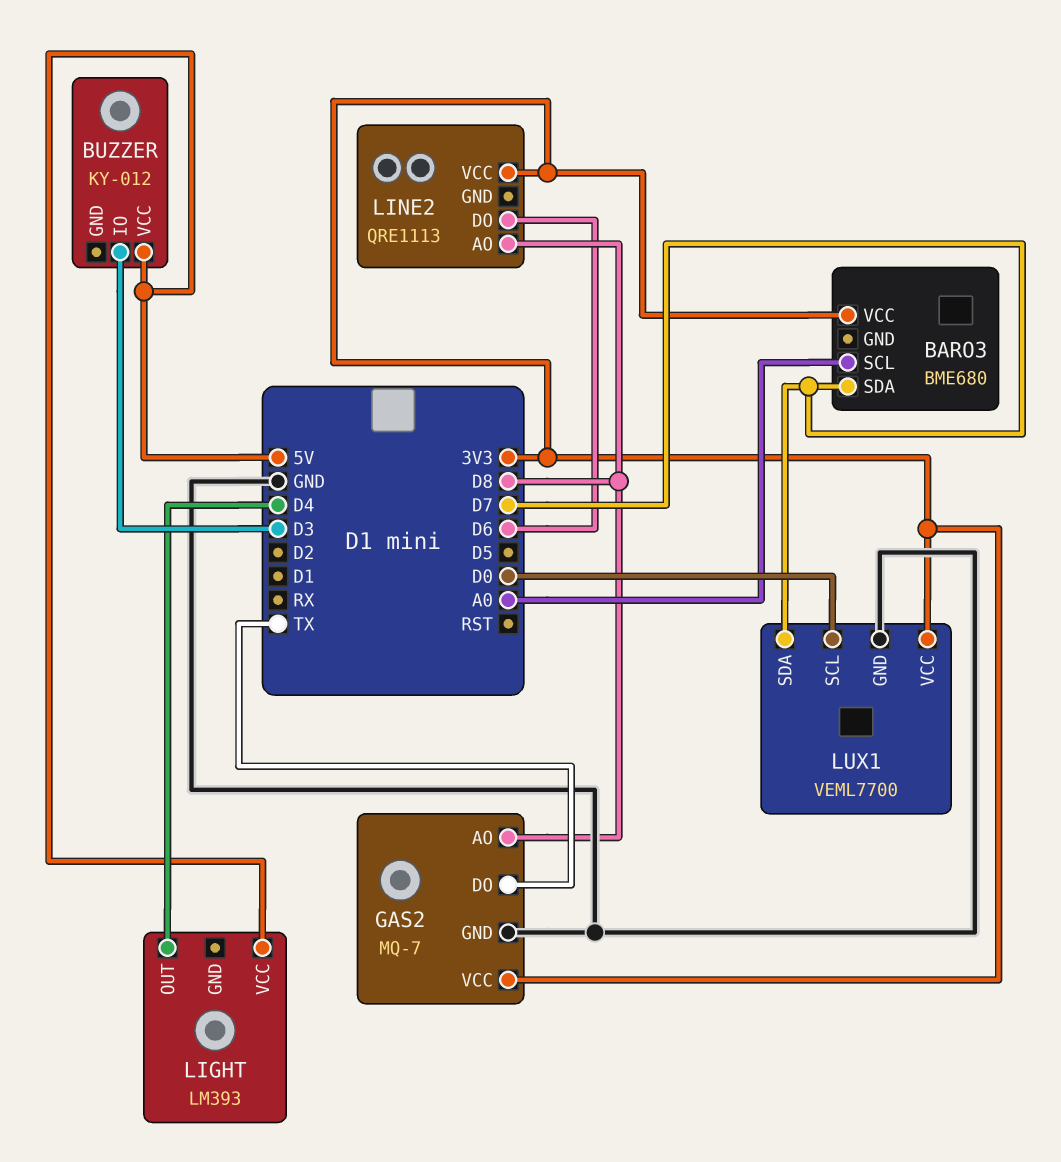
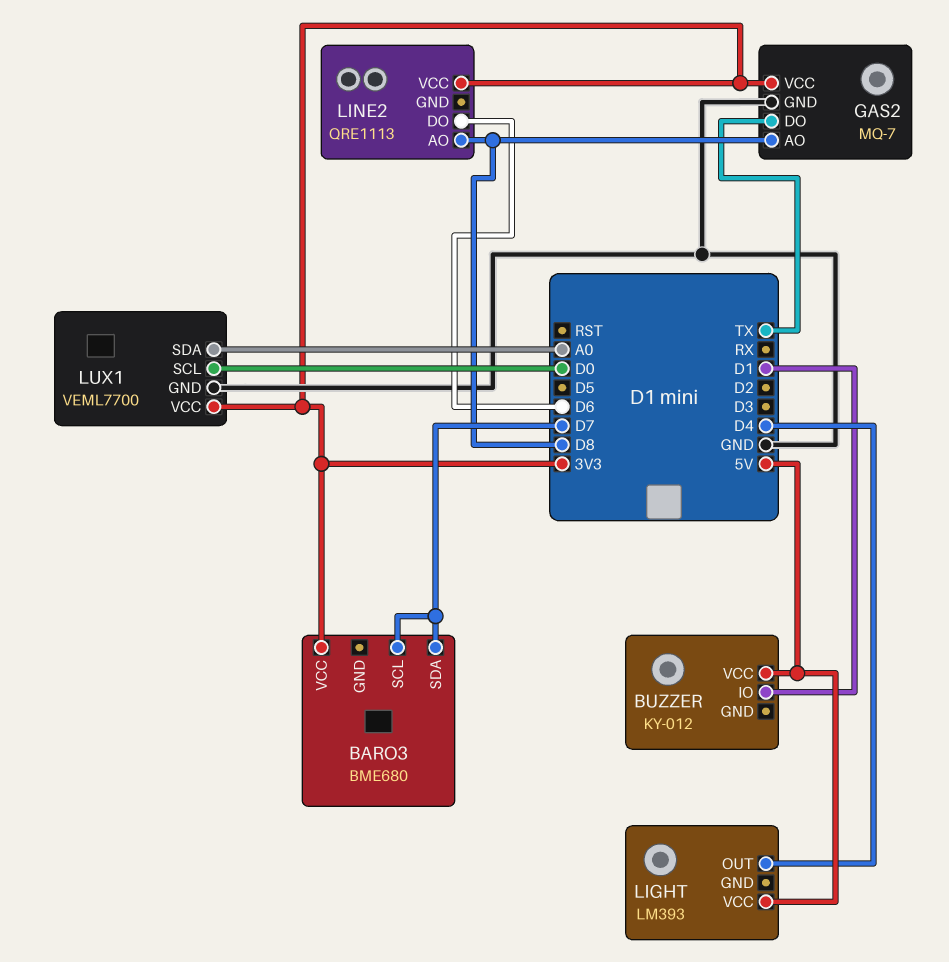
BARO3 pin SCL: A0 -> D7
BUZZER pin IO: D3 -> D1
LUX1 pin SDA: D7 -> A0

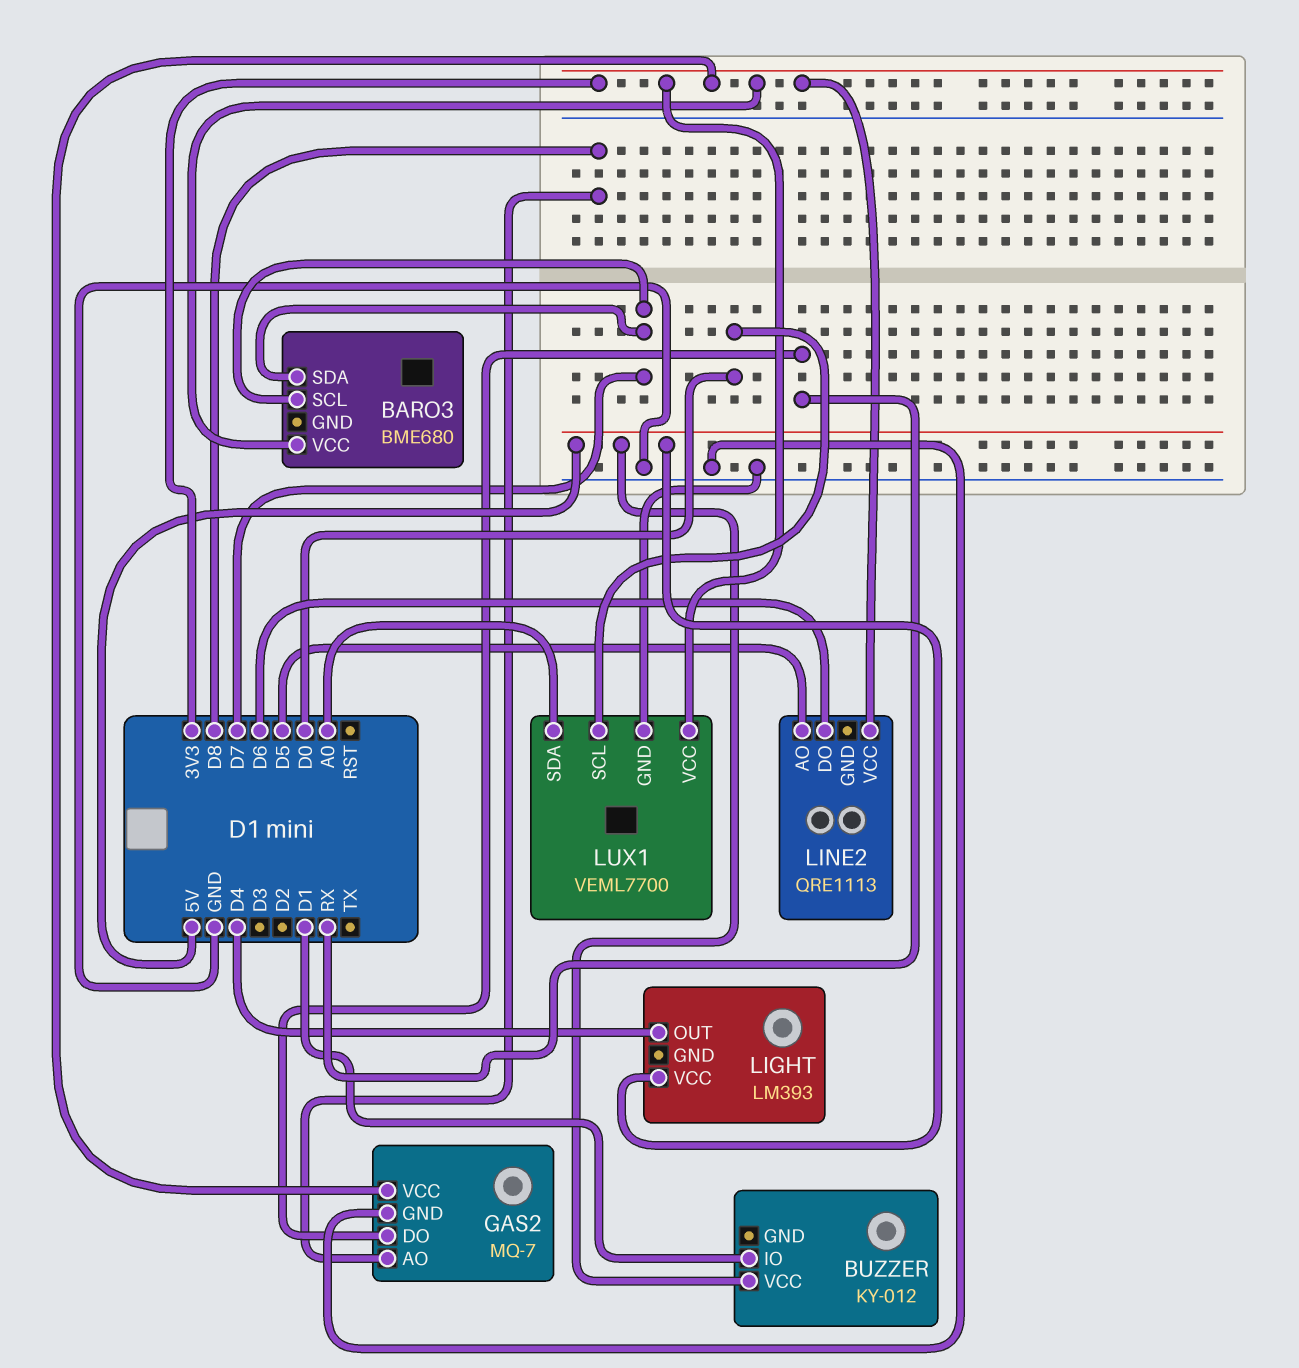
GAS2 pin DO: TX -> RX
LINE2 pin AO: D8 -> D5

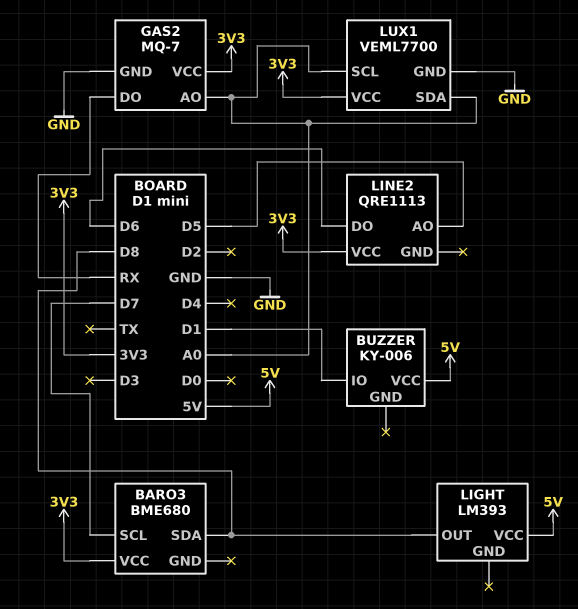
BARO3 pin SDA: D7 -> D8
BUZZER: KY-012 -> KY-006
GAS2 pin AO: D8 -> A0
LIGHT pin OUT: D4 -> D8
LUX1 pin SCL: D0 -> A0

